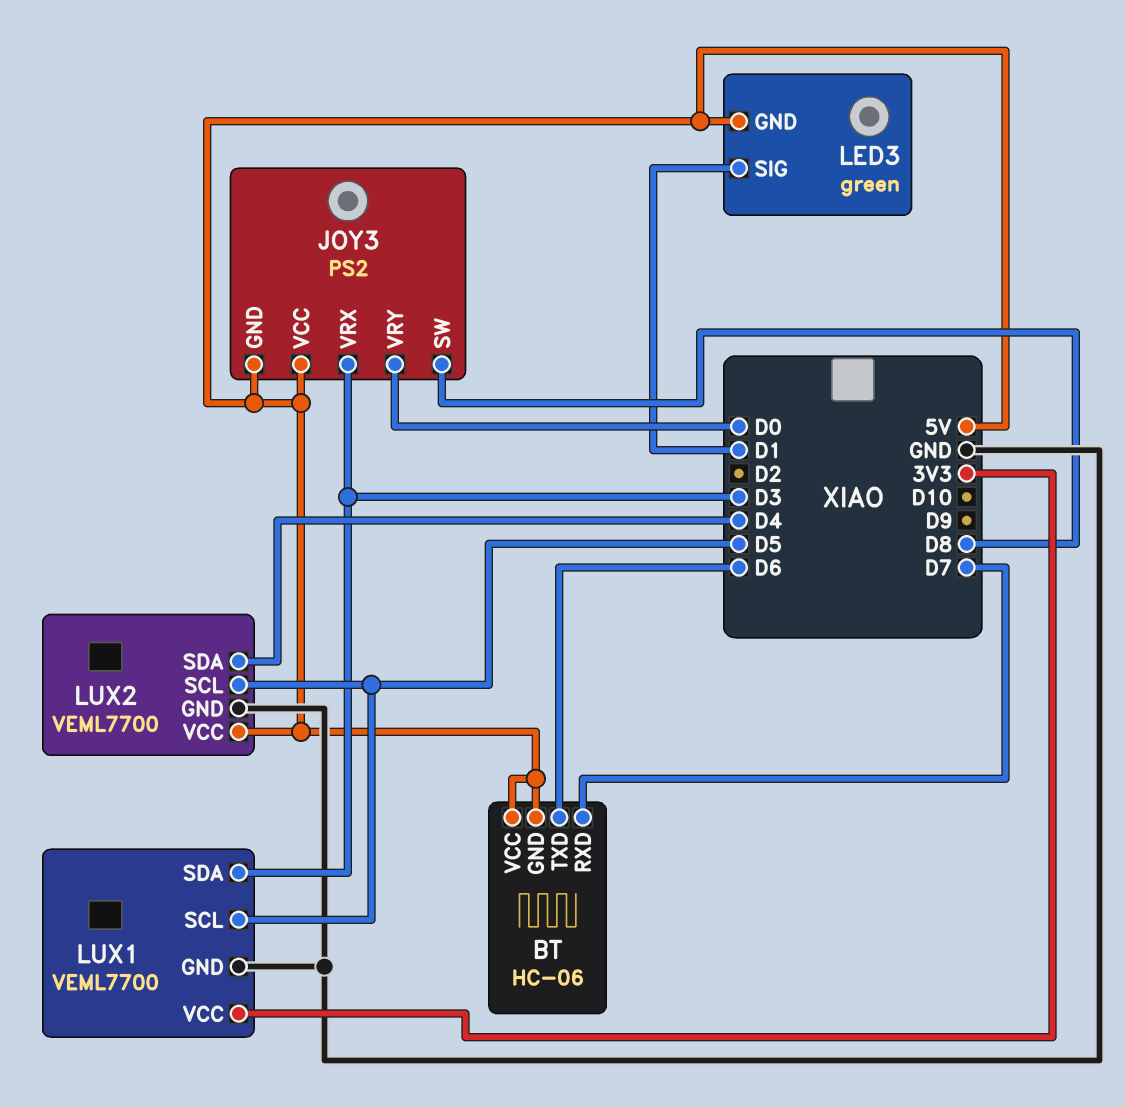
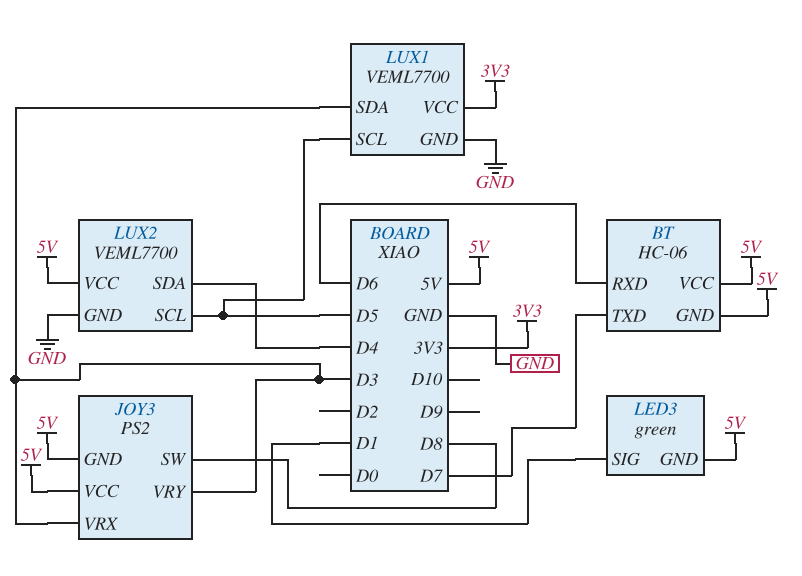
BT pin RXD: D7 -> D6
BT pin TXD: D6 -> D7
JOY3 pin VRY: D0 -> D3

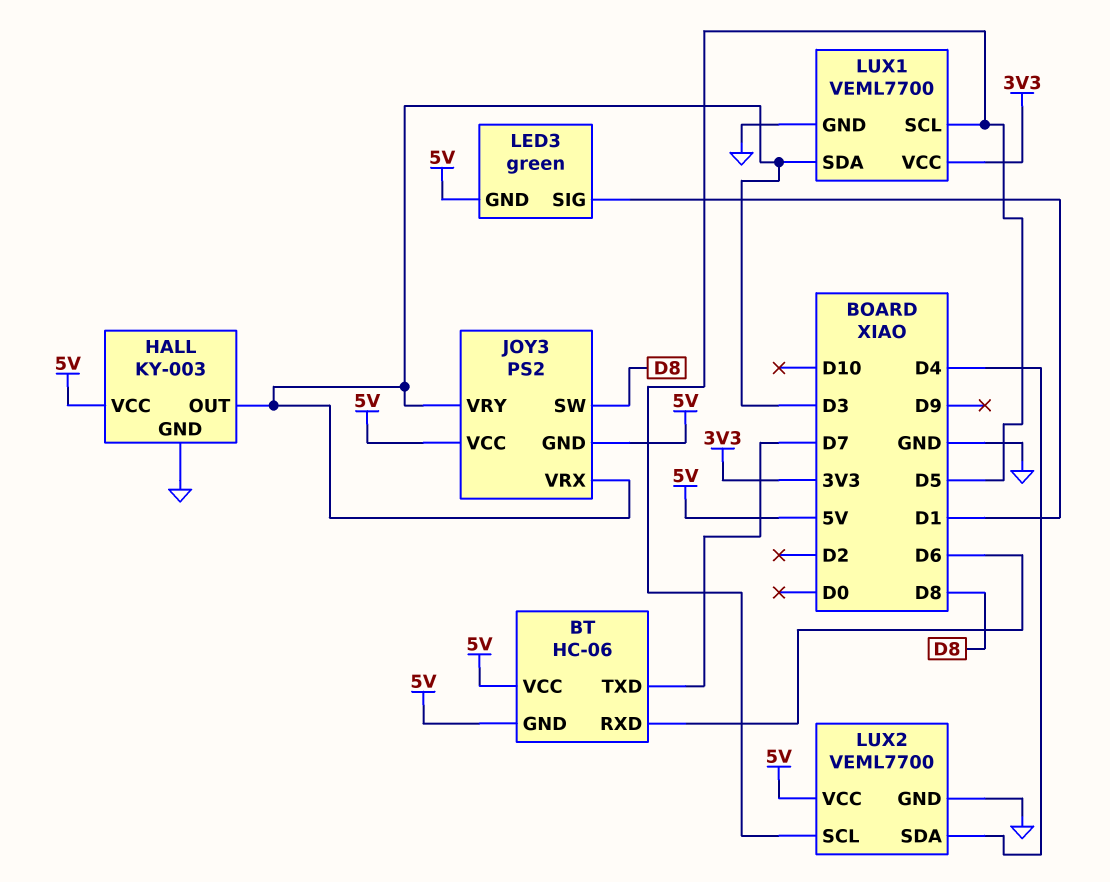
HALL: none -> KY-003
HALL pin GND: none -> GND
HALL pin OUT: none -> D3
HALL pin VCC: none -> 5V

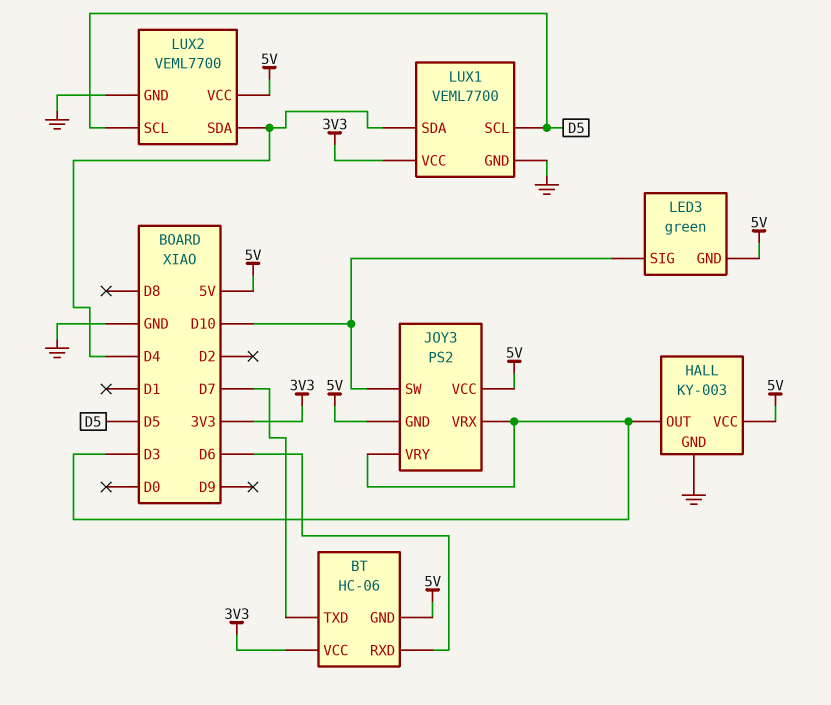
BT pin VCC: 5V -> 3V3
JOY3 pin SW: D8 -> D10
LED3 pin SIG: D1 -> D10
LUX1 pin SDA: D3 -> D4

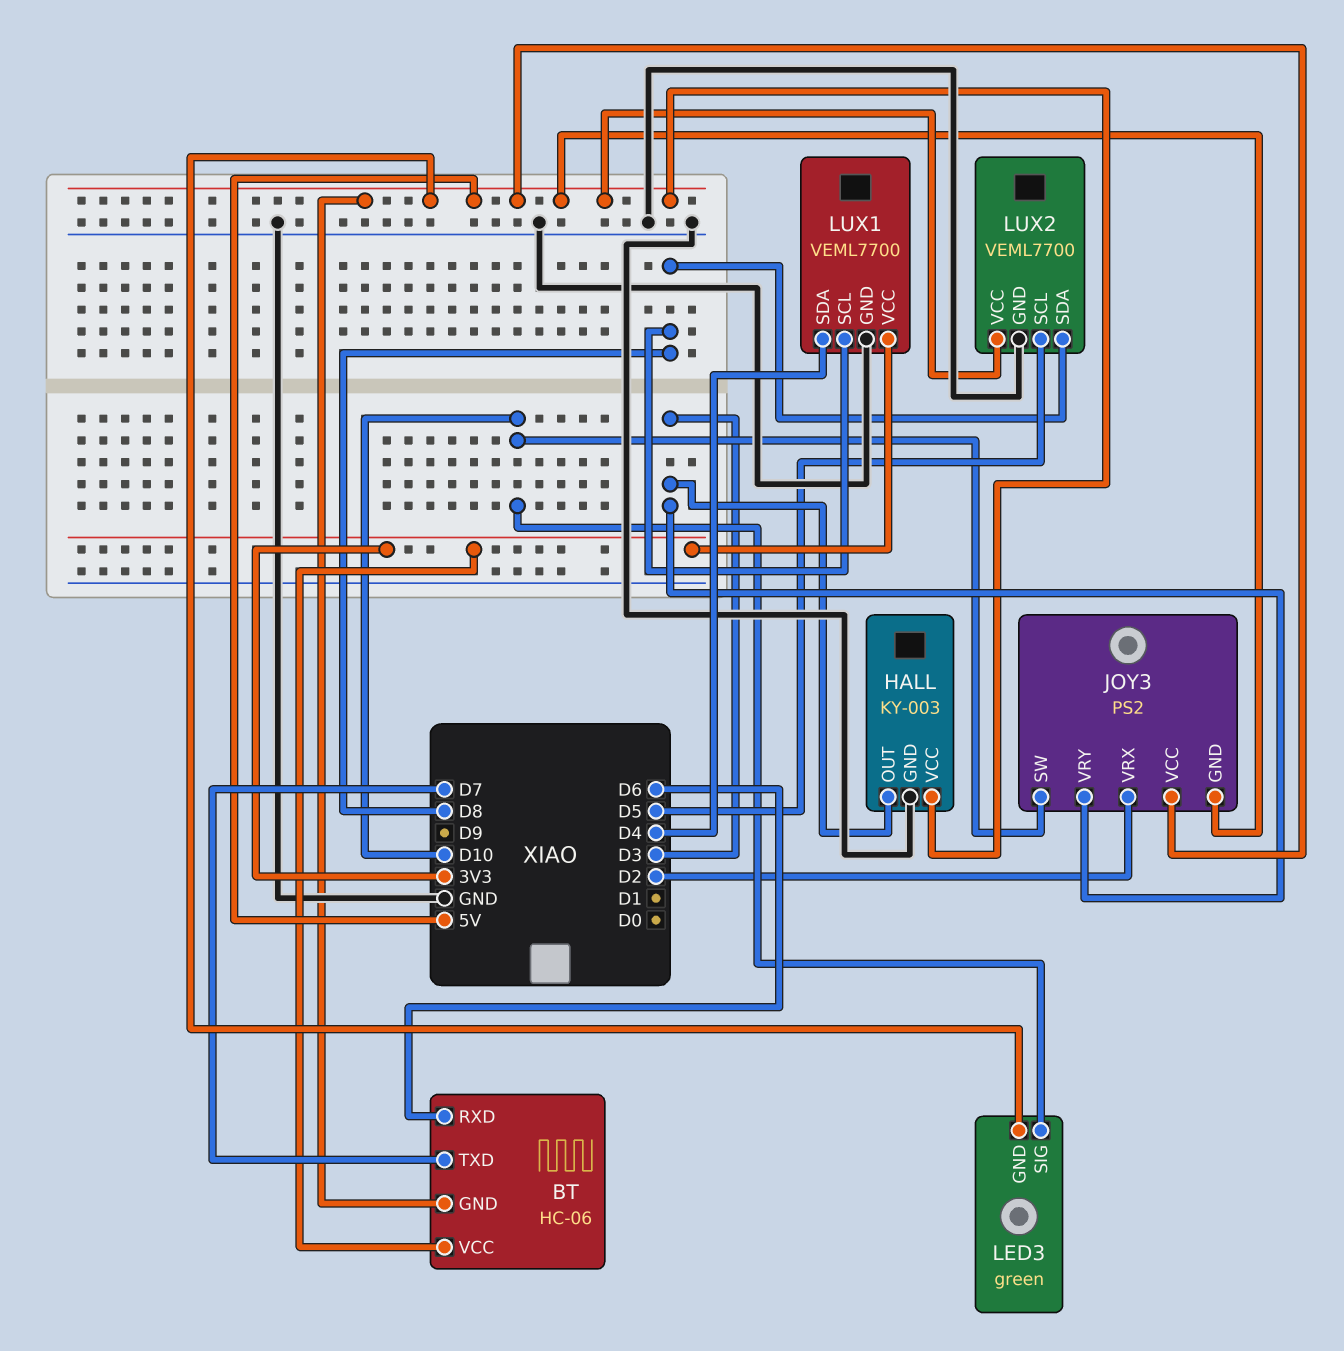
JOY3 pin VRX: D3 -> D2
LUX1 pin SCL: D5 -> D8
LUX2 pin SDA: D4 -> D8

